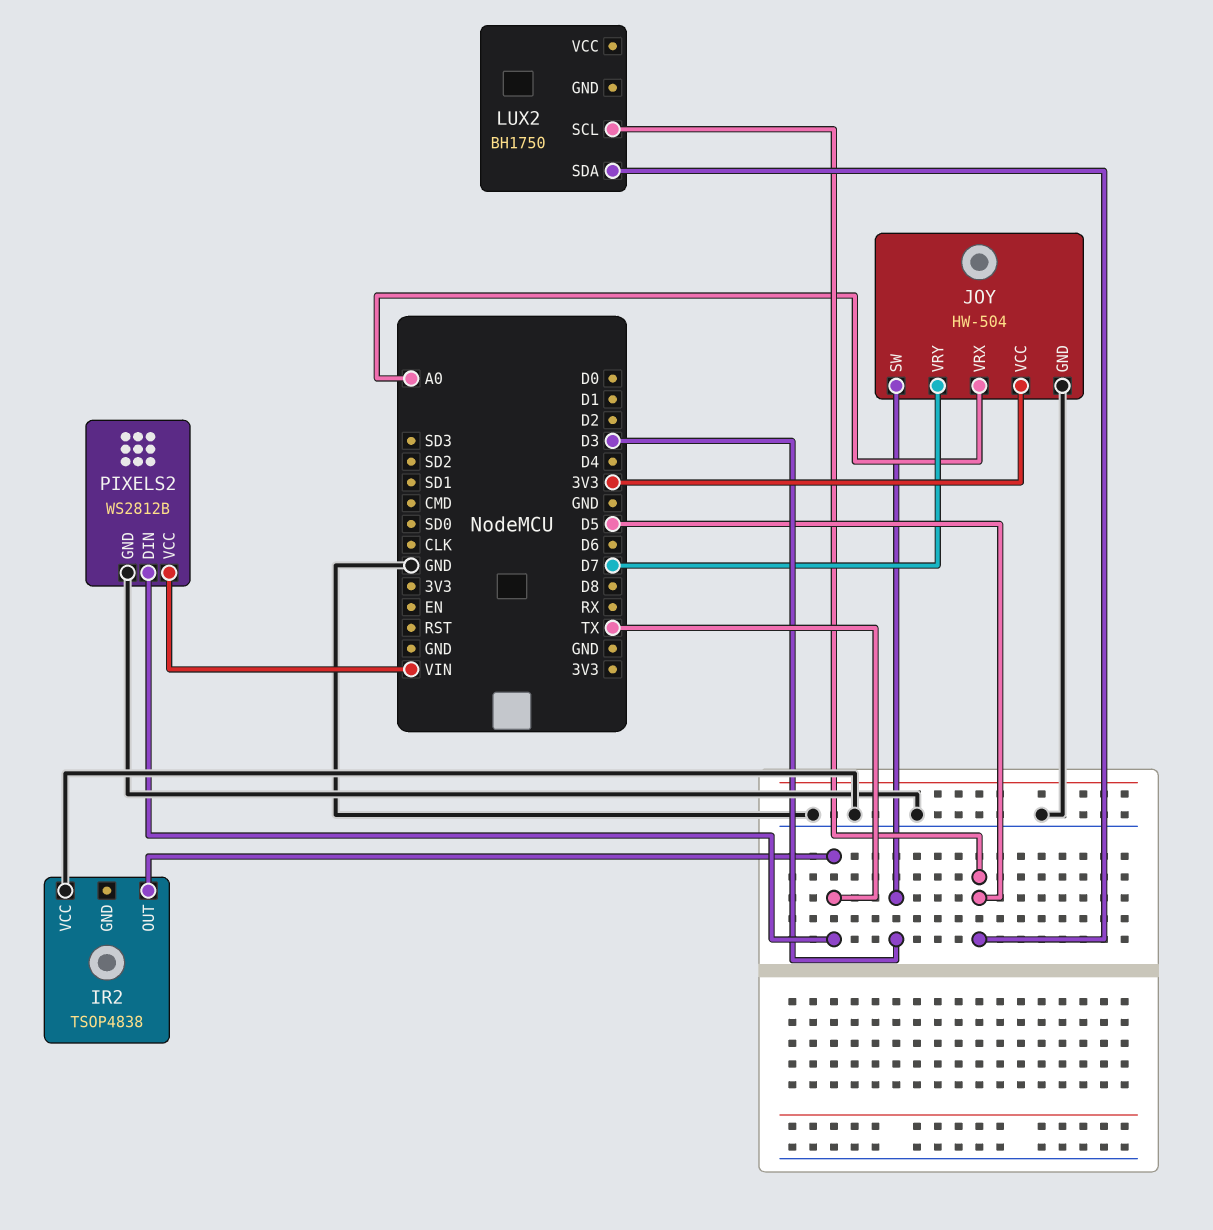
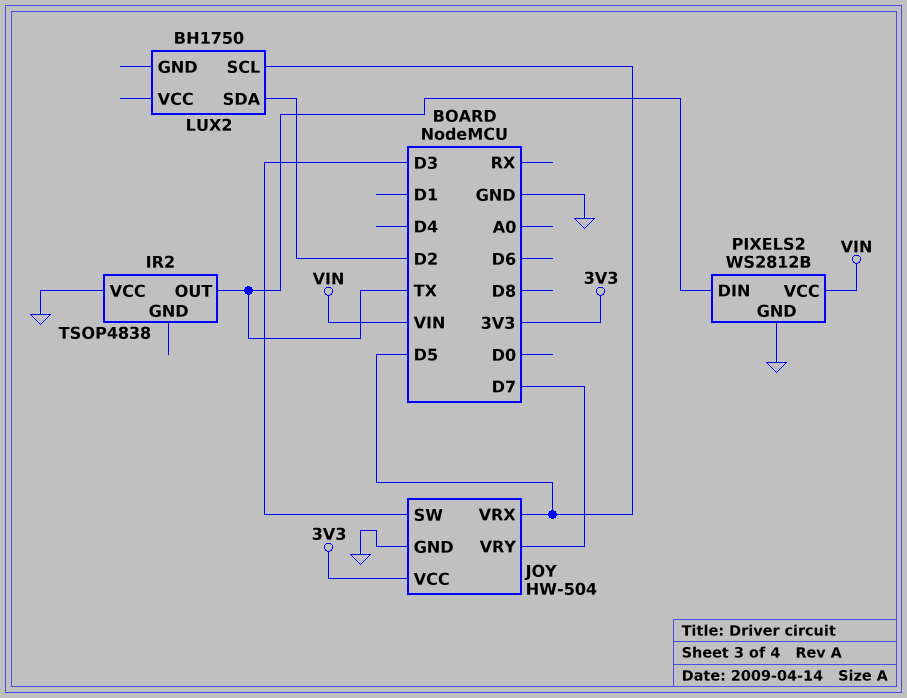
JOY pin VRX: A0 -> D5
LUX2 pin SDA: D5 -> D2

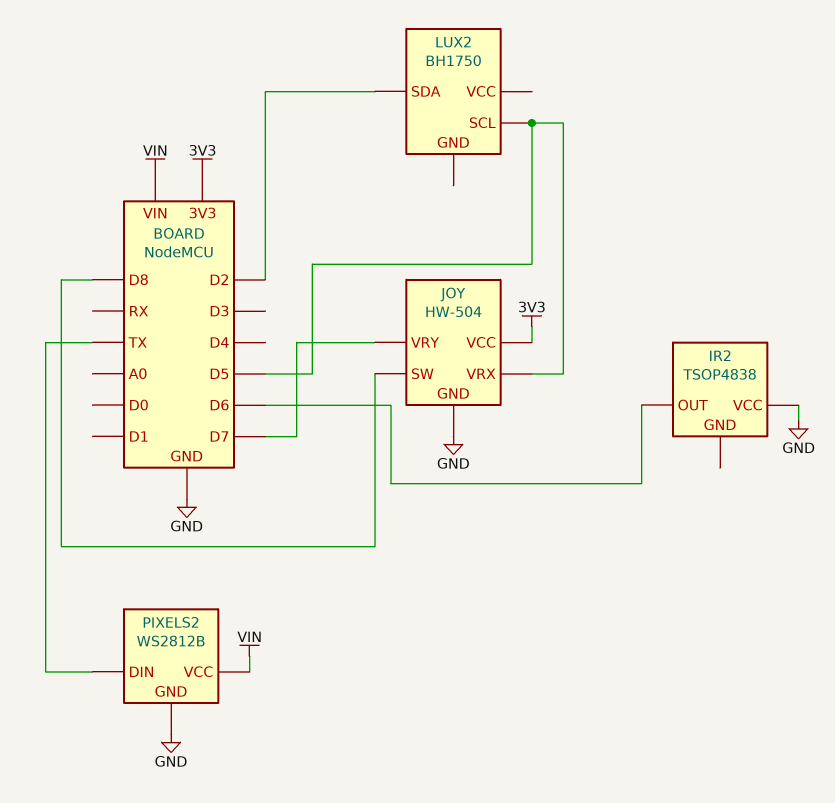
IR2 pin OUT: TX -> D6
JOY pin SW: D3 -> D8

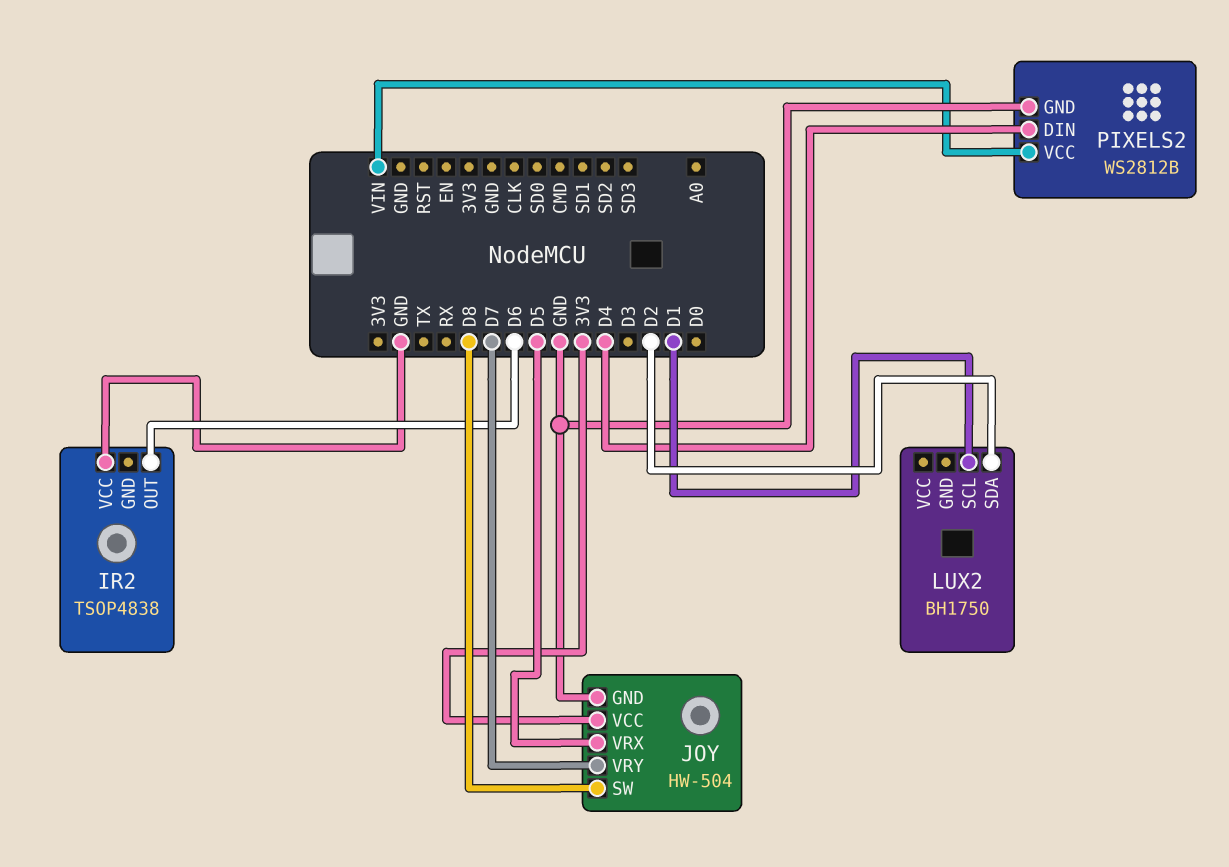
LUX2 pin SCL: D5 -> D1
PIXELS2 pin DIN: TX -> D4

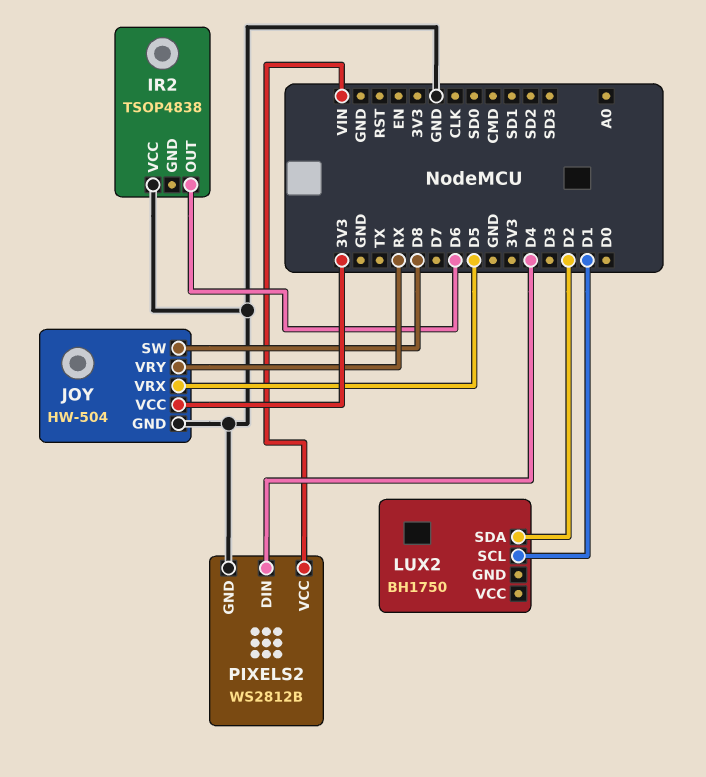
JOY pin VRY: D7 -> RX

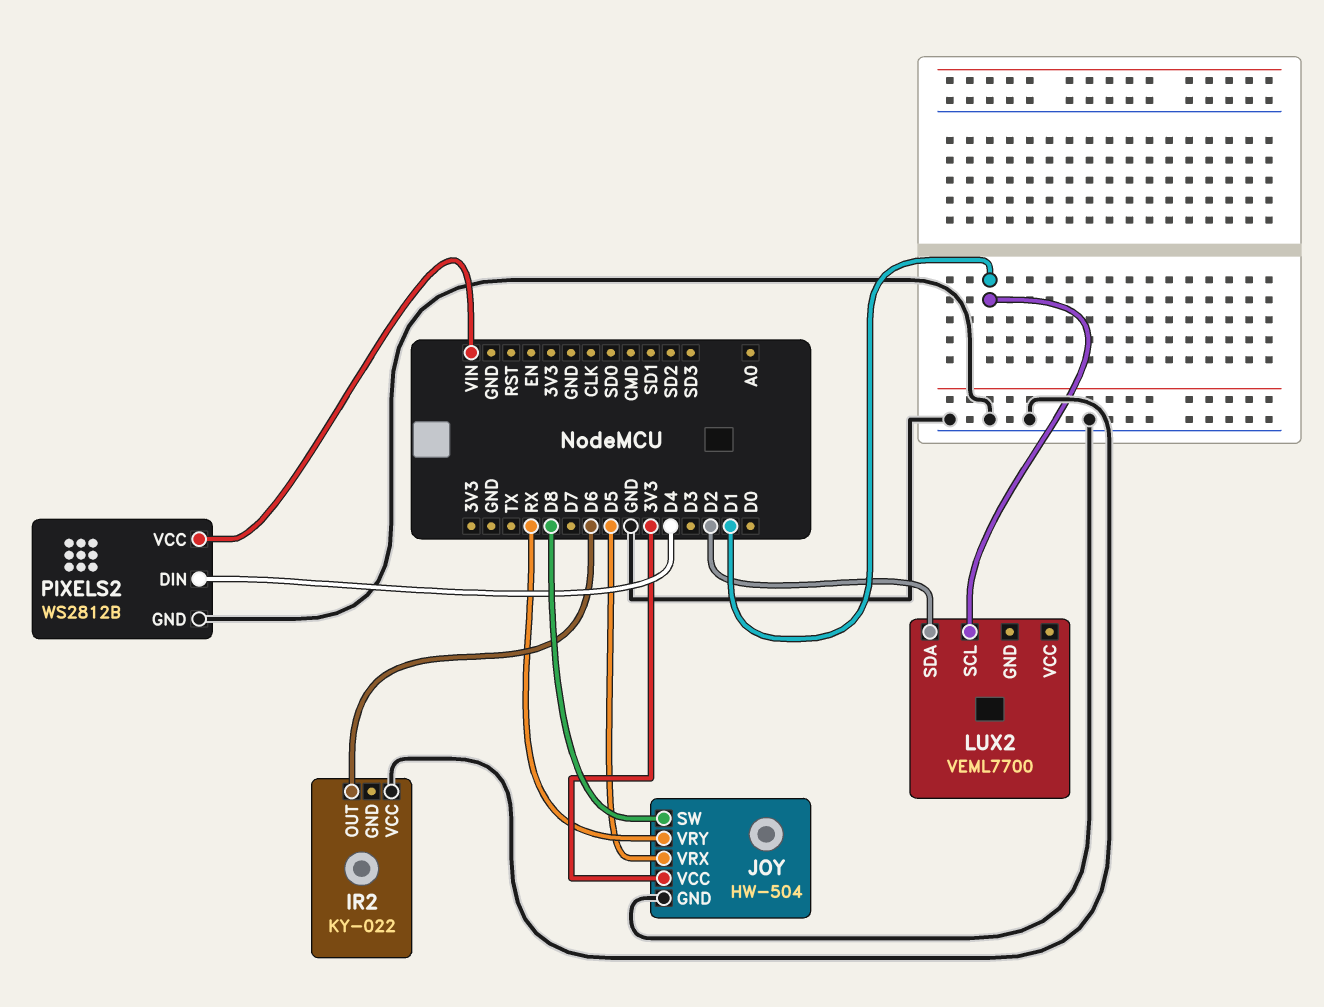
IR2: TSOP4838 -> KY-022
LUX2: BH1750 -> VEML7700

